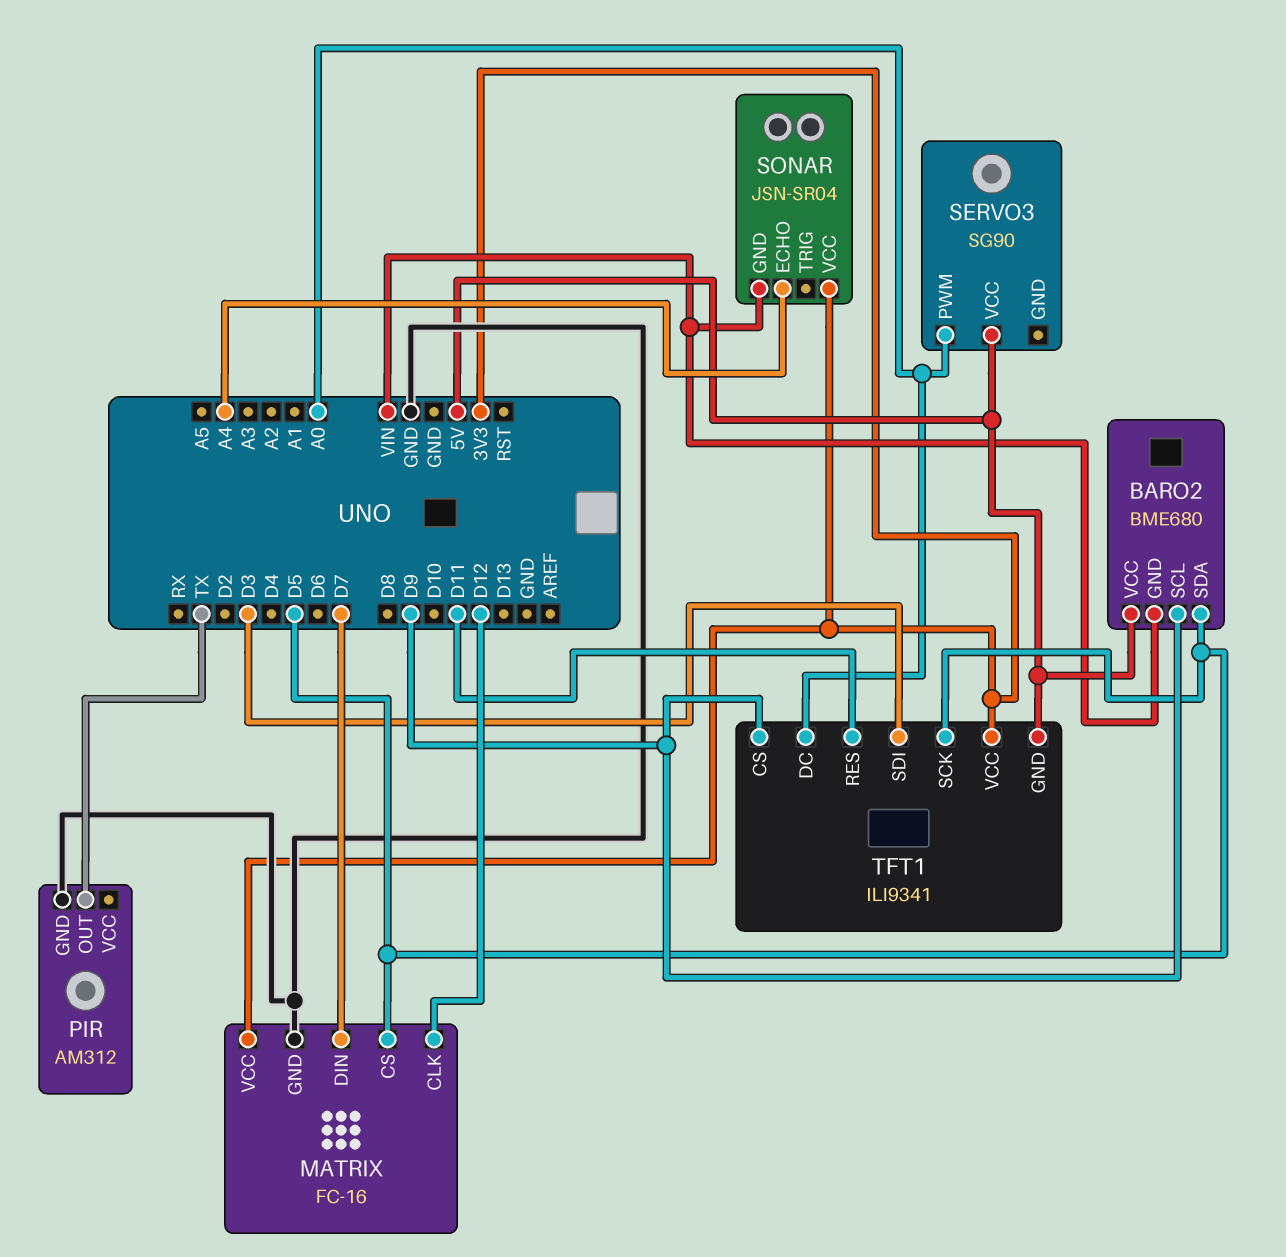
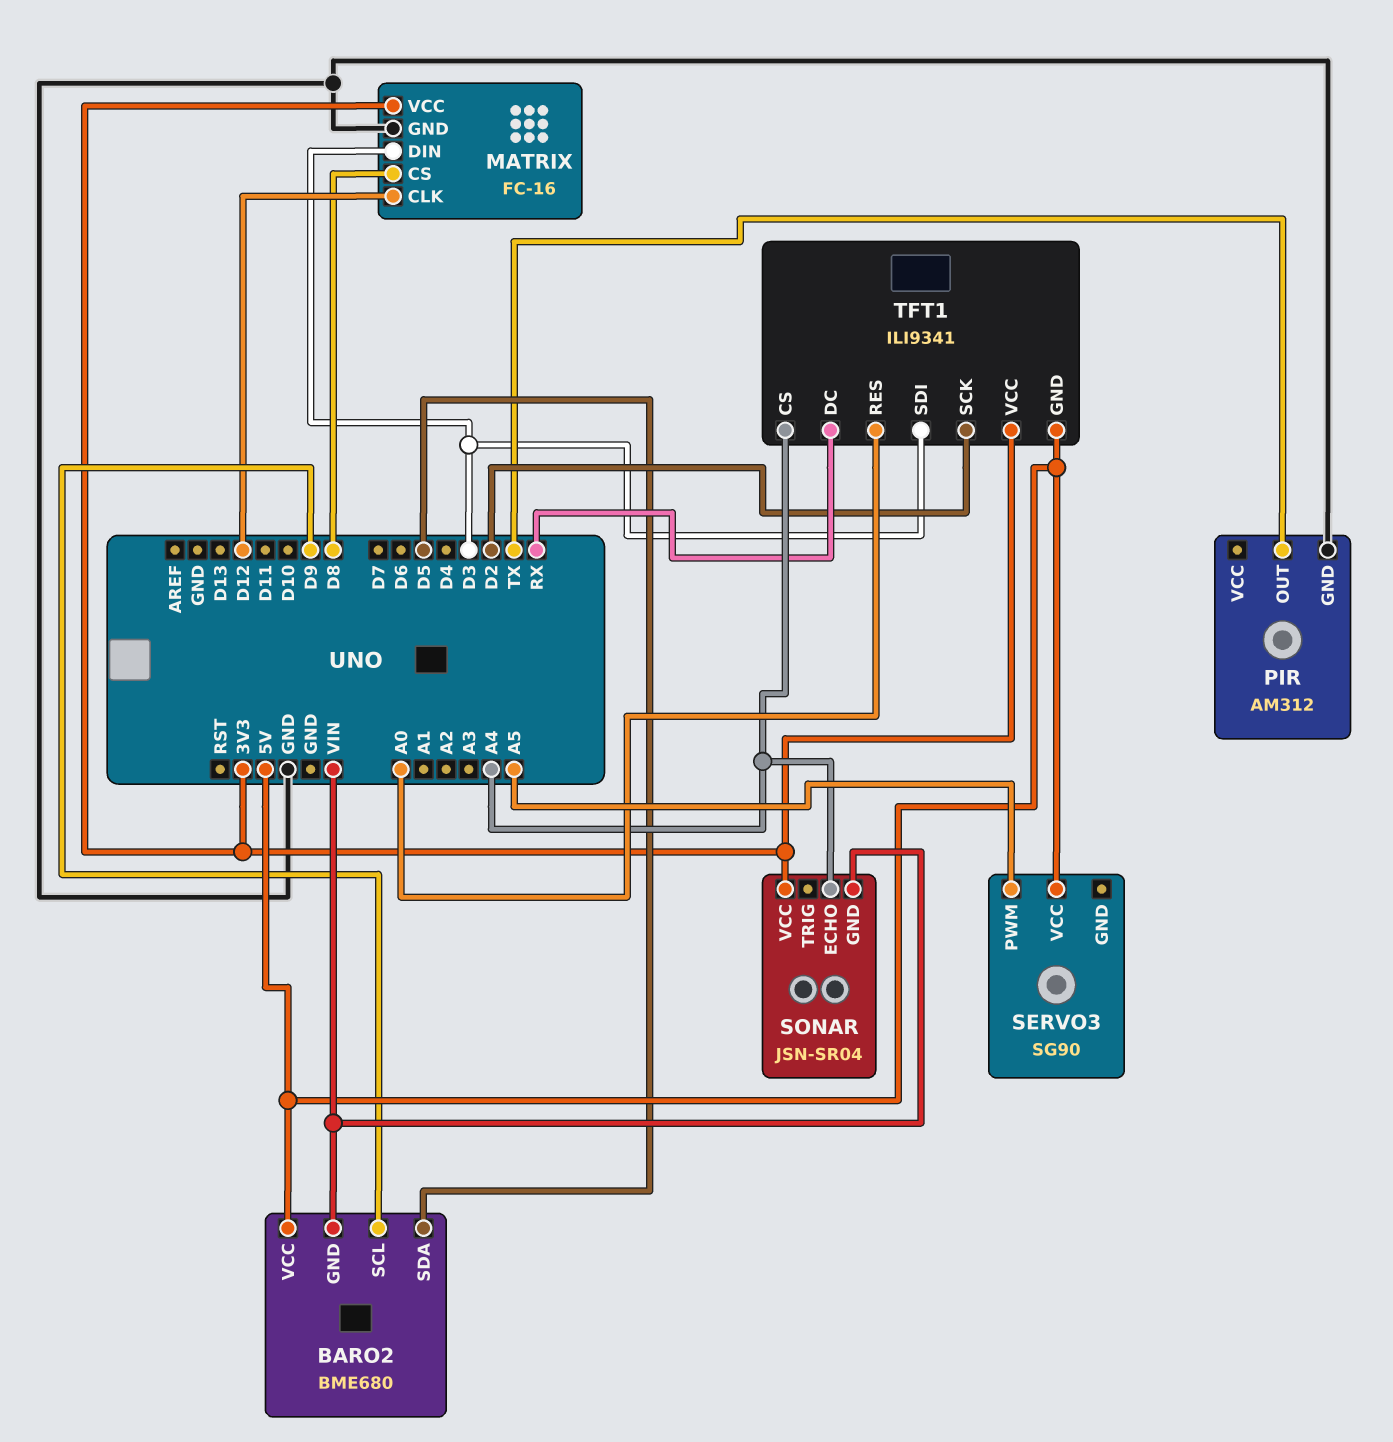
MATRIX pin CS: D5 -> D8
MATRIX pin DIN: D7 -> D3
SERVO3 pin PWM: A0 -> A5
TFT1 pin CS: D9 -> A4
TFT1 pin DC: A0 -> RX
TFT1 pin RES: D11 -> A0
TFT1 pin SCK: D5 -> D2

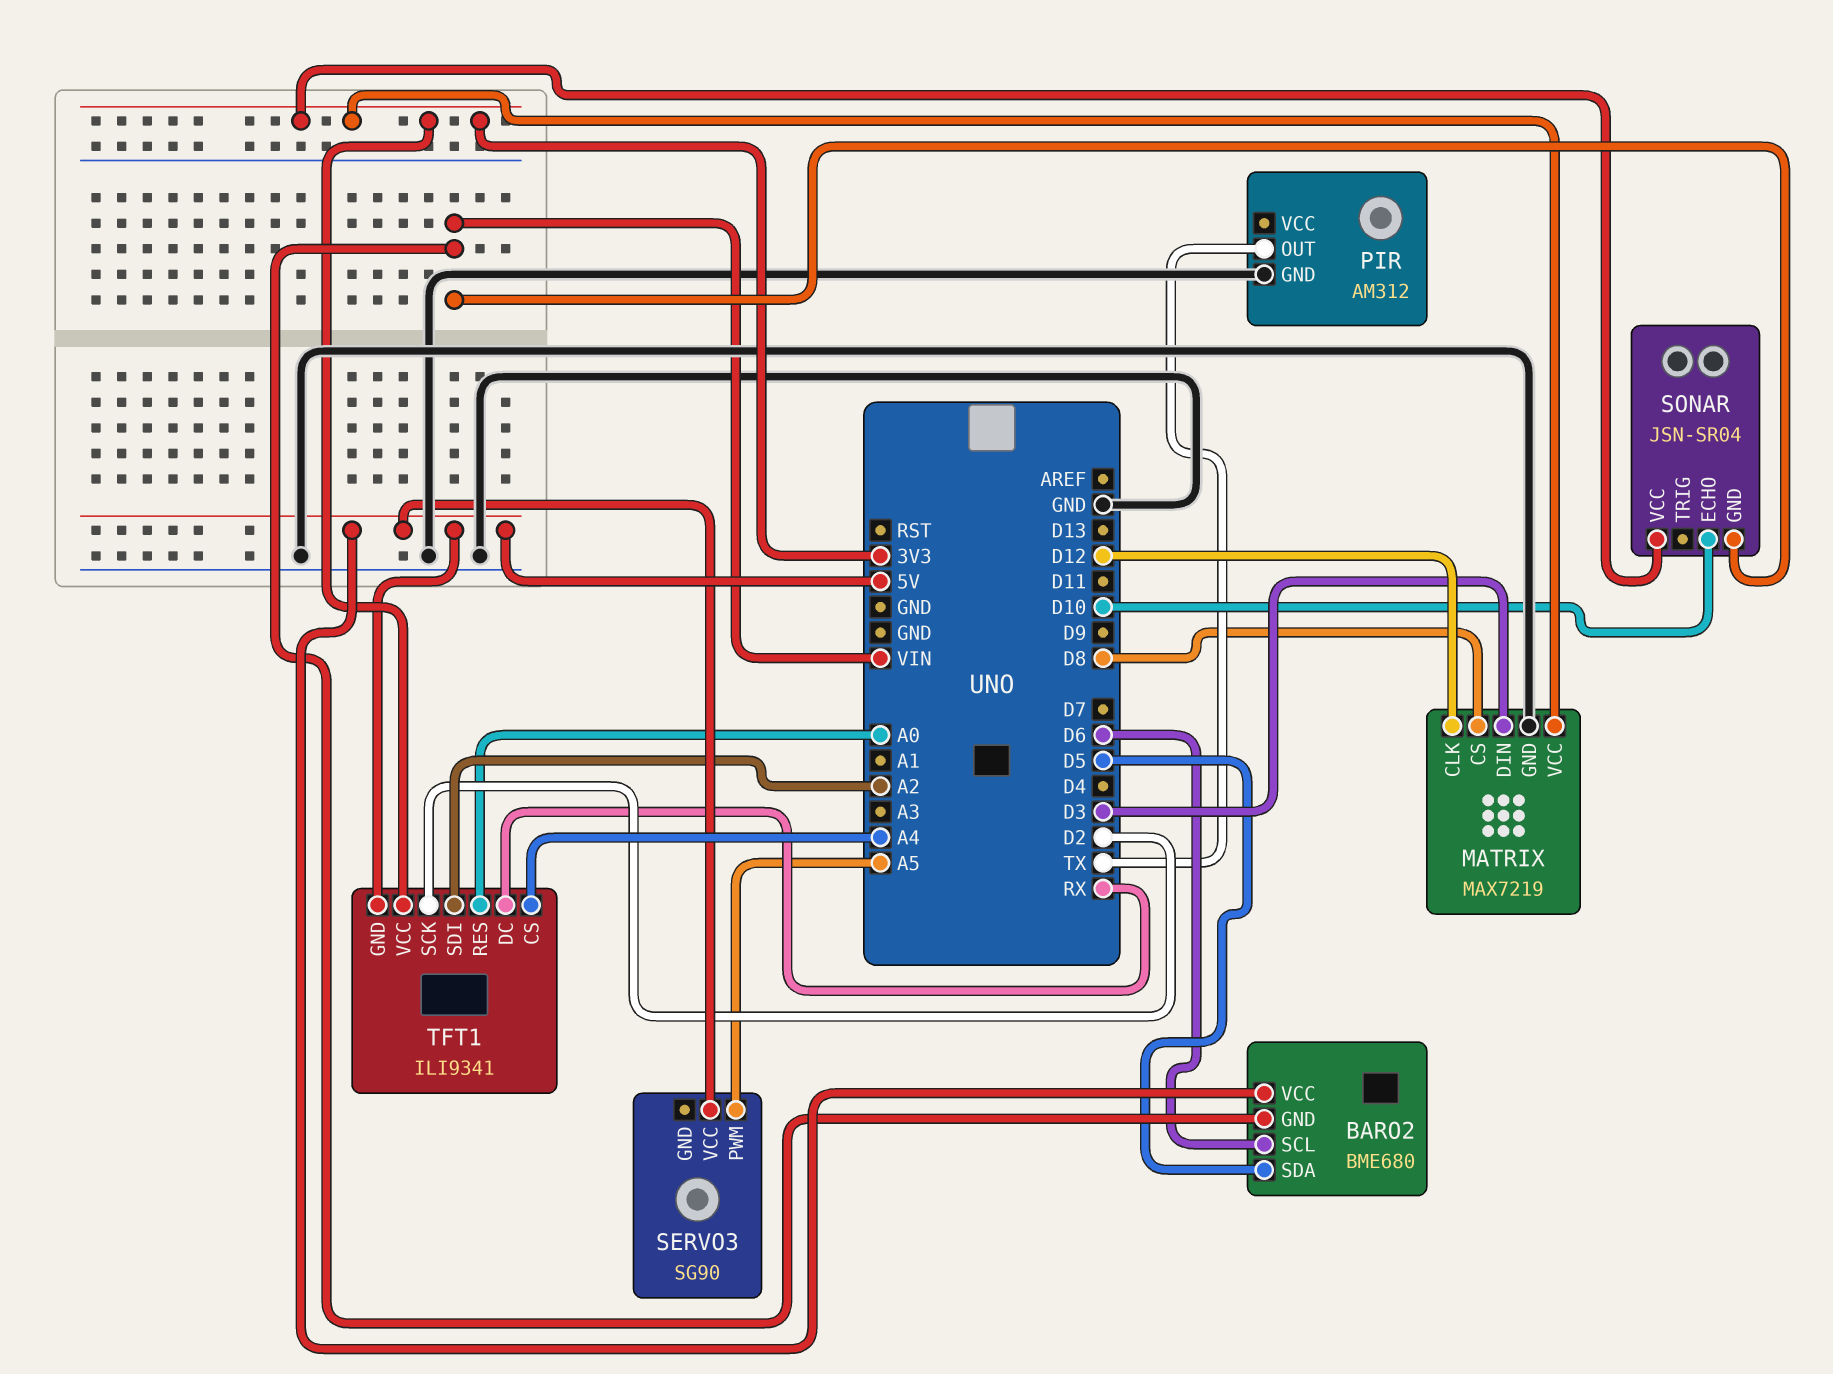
BARO2 pin SCL: D9 -> D6
MATRIX: FC-16 -> MAX7219
SONAR pin ECHO: A4 -> D10
TFT1 pin SDI: D3 -> A2

